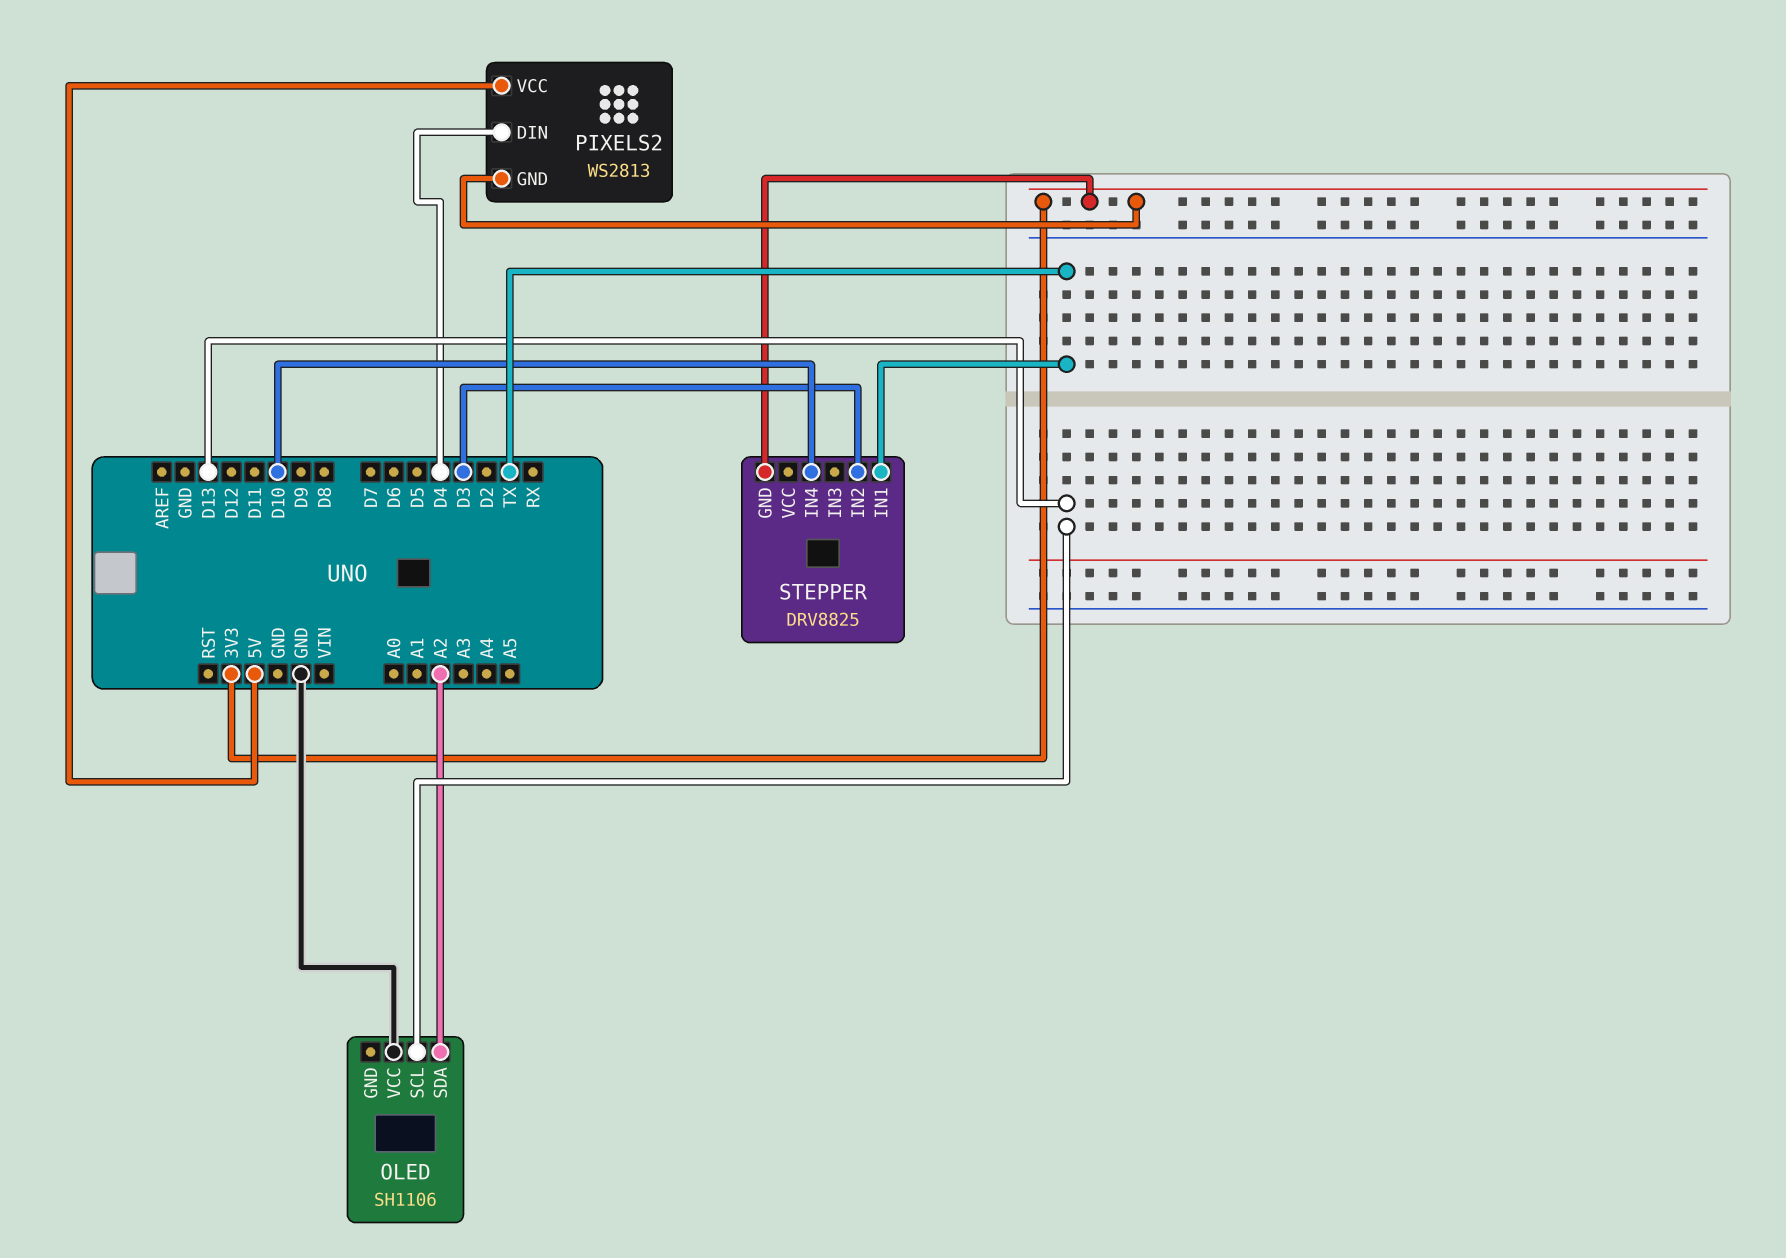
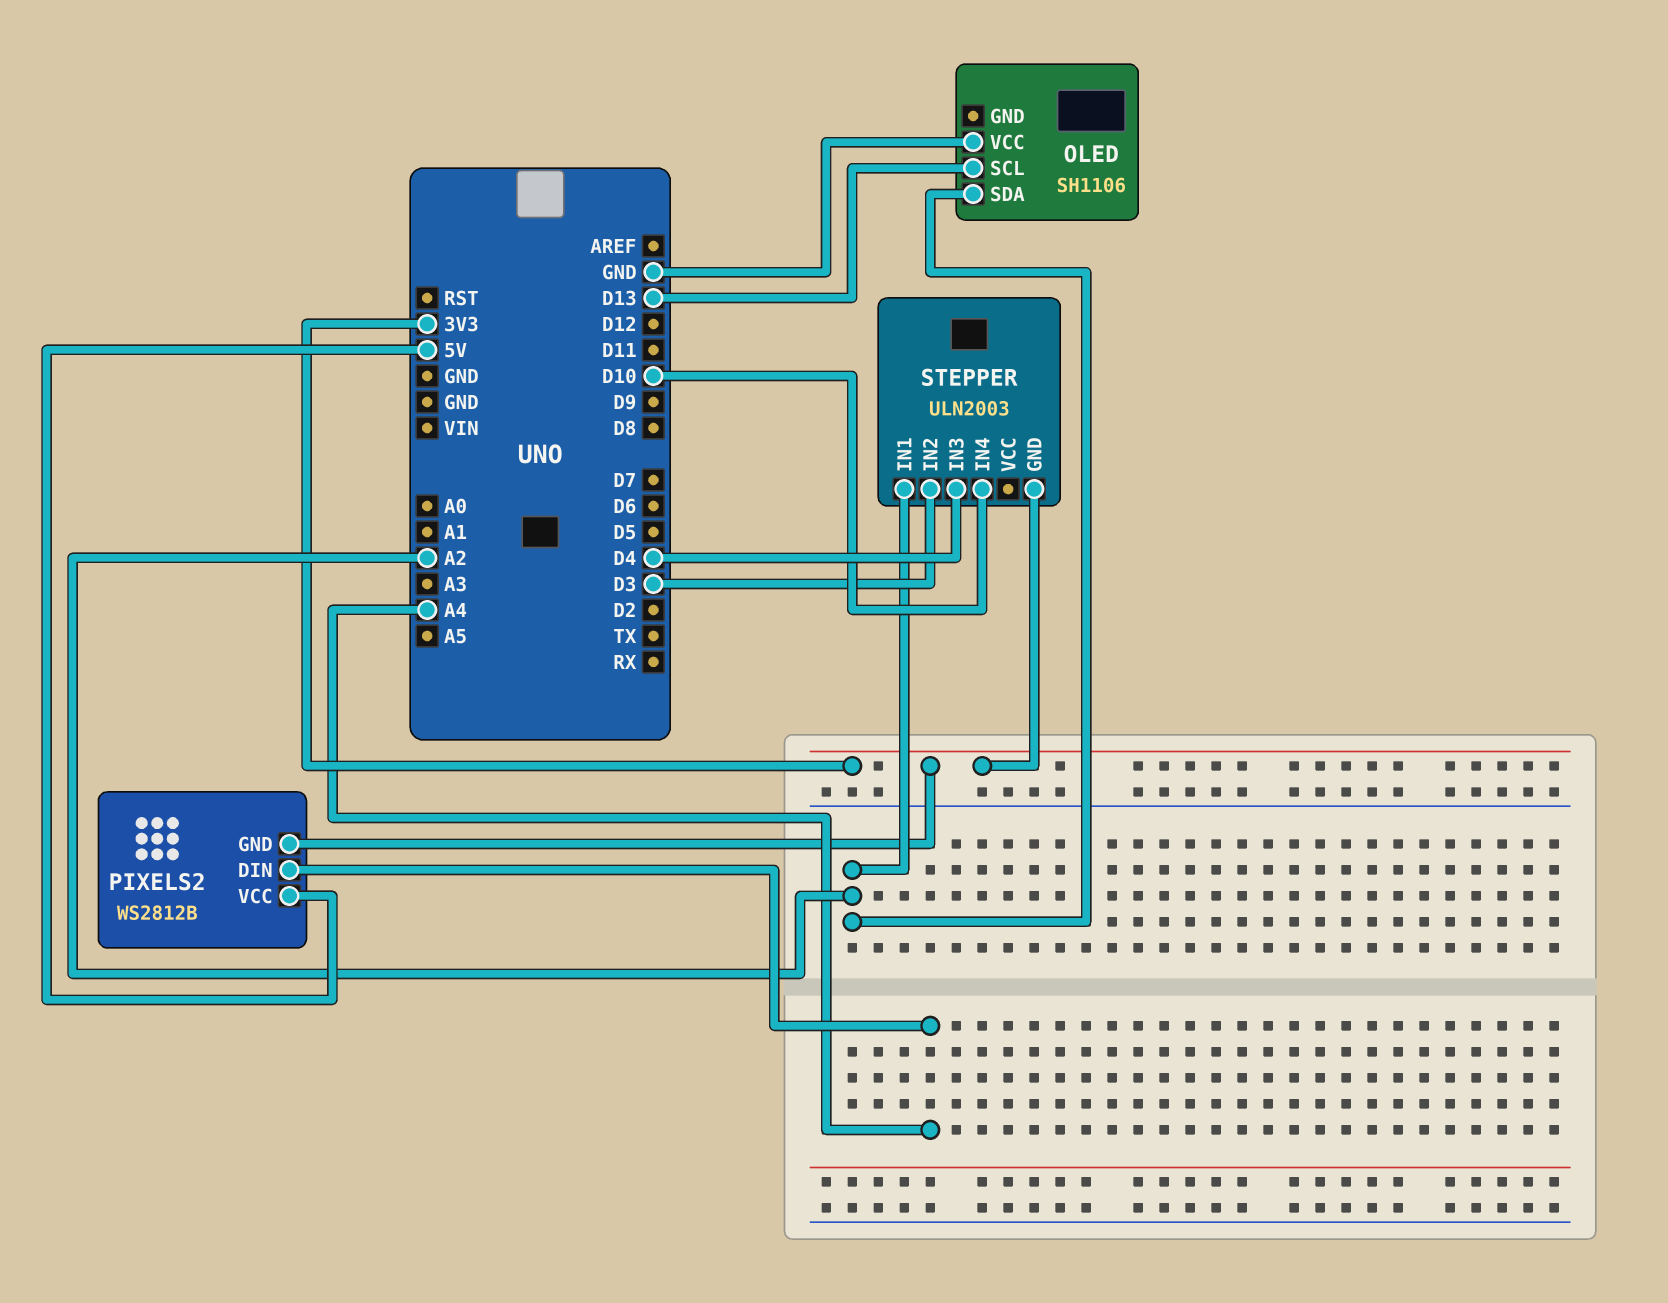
PIXELS2: WS2813 -> WS2812B
PIXELS2 pin DIN: D4 -> A4
STEPPER: DRV8825 -> ULN2003
STEPPER pin IN1: TX -> A2
STEPPER pin IN3: none -> D4

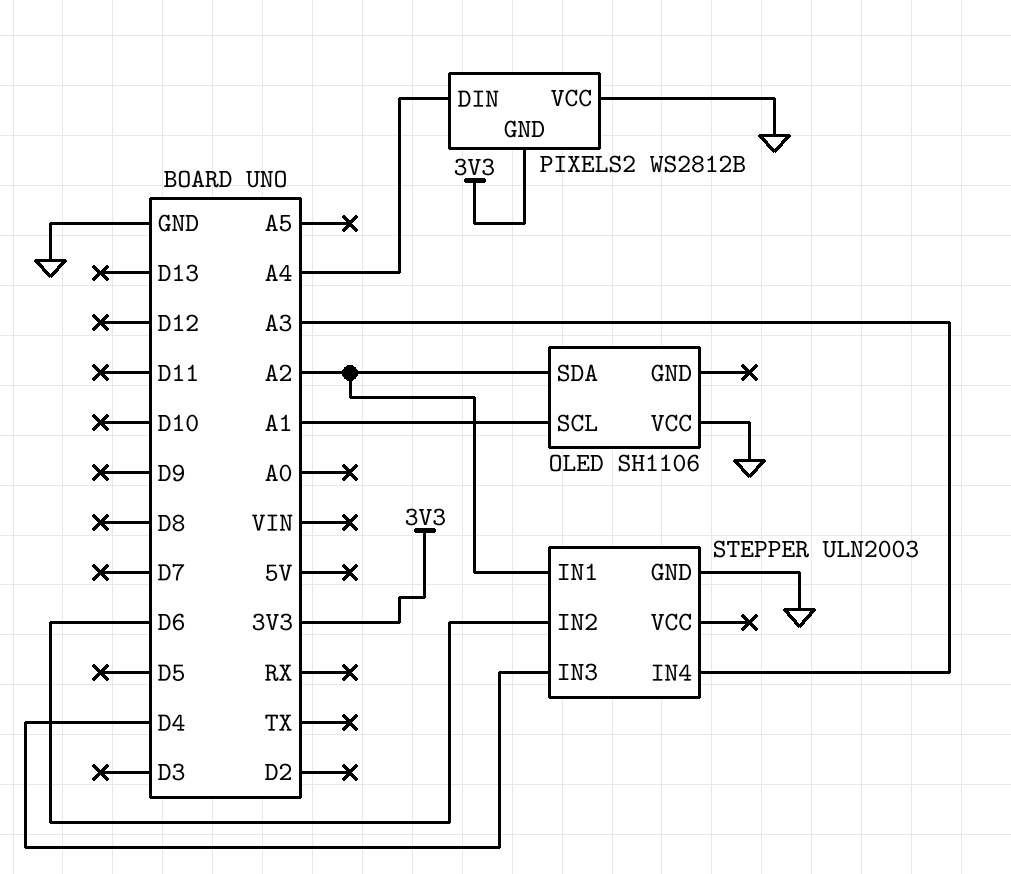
OLED pin SCL: D13 -> A1
PIXELS2 pin VCC: 5V -> GND
STEPPER pin GND: 3V3 -> GND
STEPPER pin IN2: D3 -> D6
STEPPER pin IN4: D10 -> A3

